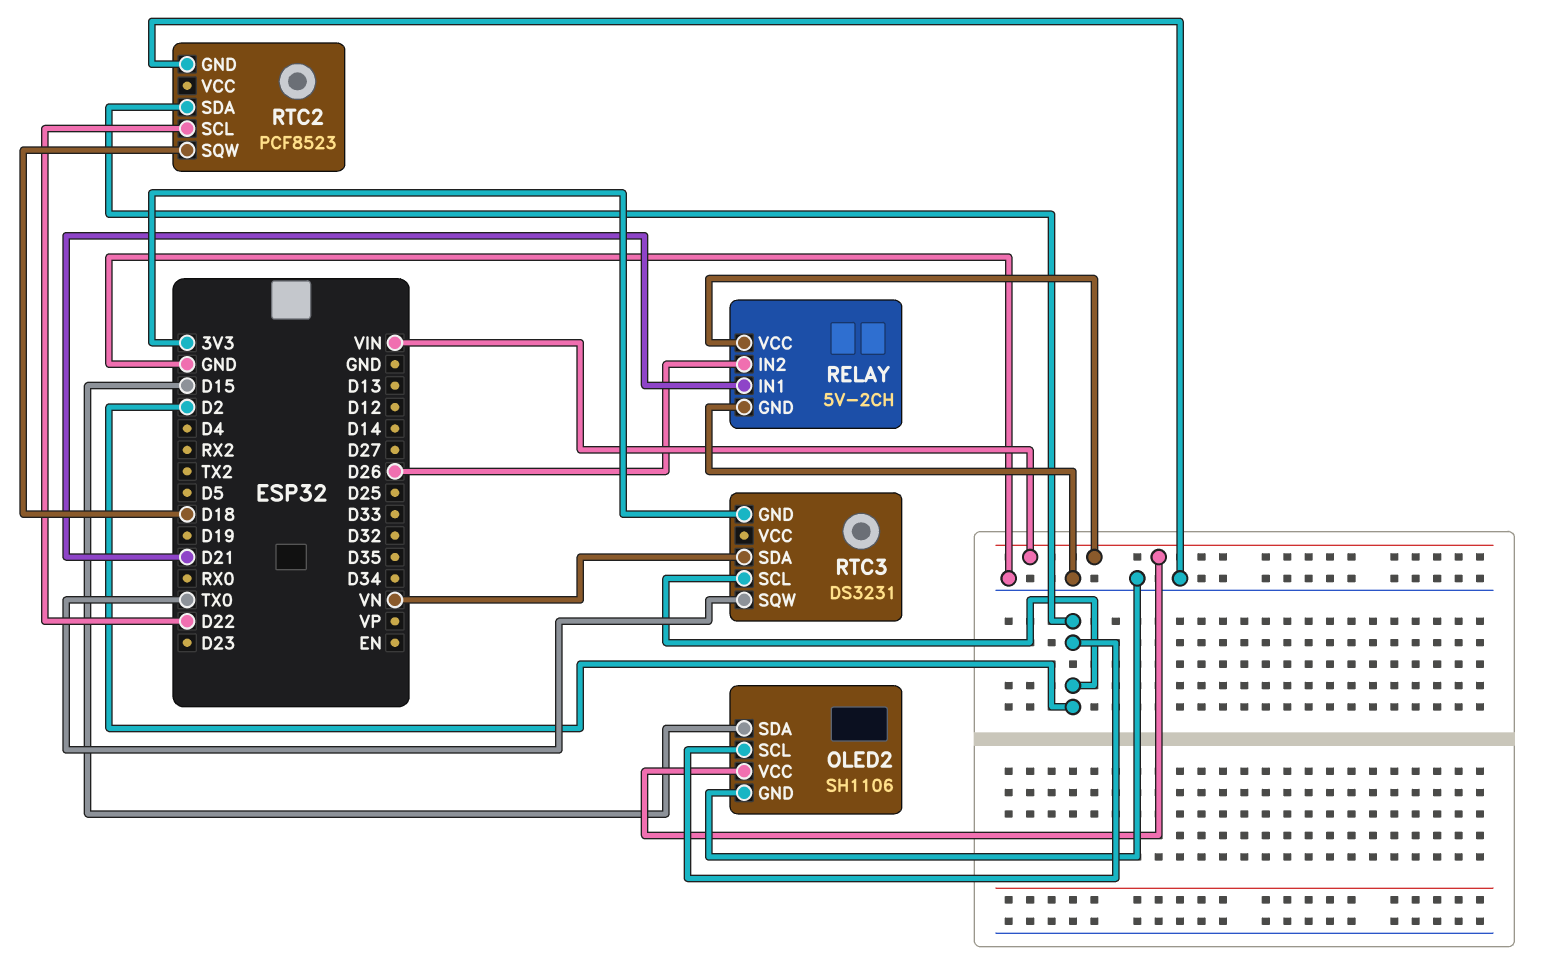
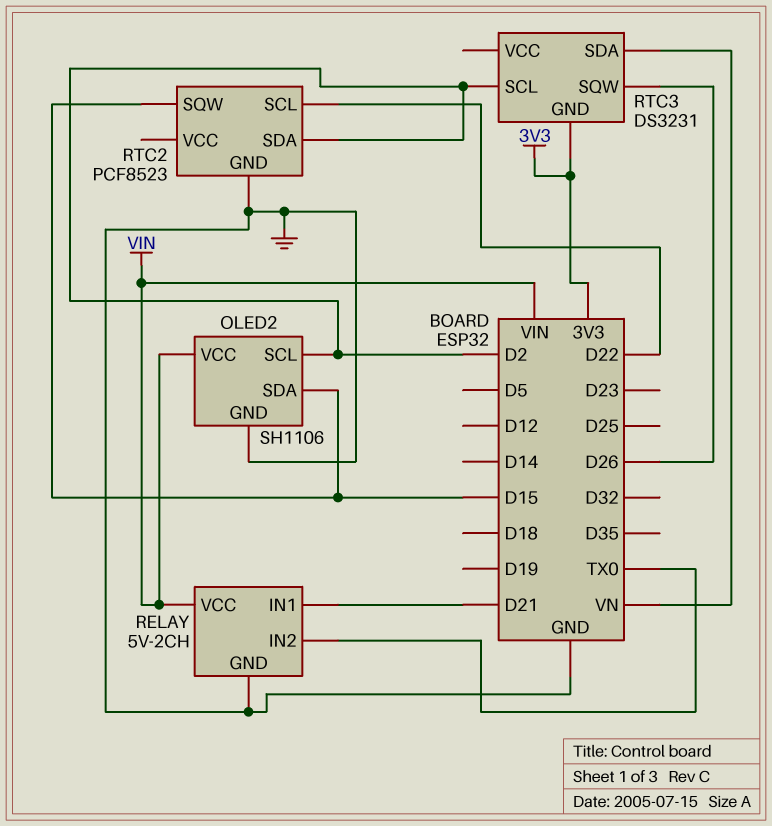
RELAY pin IN2: D26 -> TX0
RTC2 pin SQW: D18 -> D15
RTC3 pin SQW: TX0 -> D26

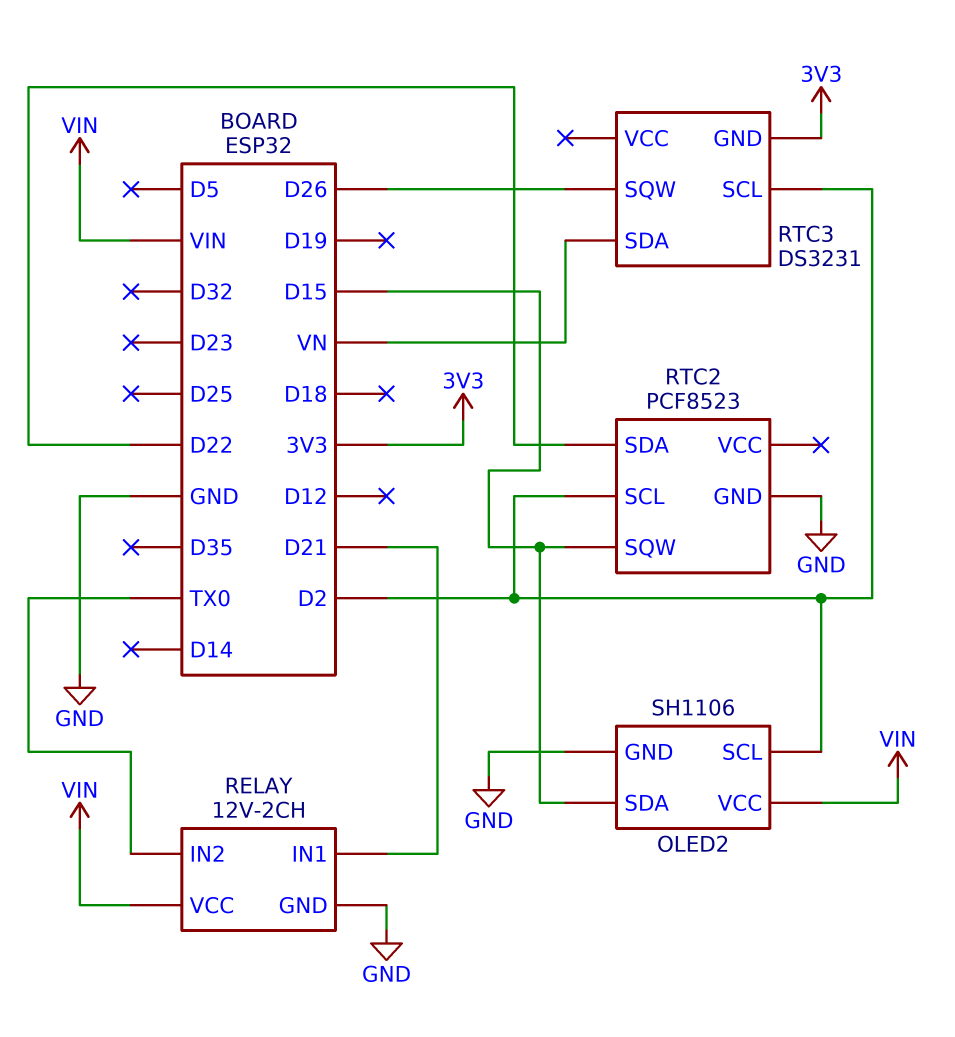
RELAY: 5V-2CH -> 12V-2CH
RTC2 pin SCL: D22 -> D2
RTC2 pin SDA: D2 -> D22

